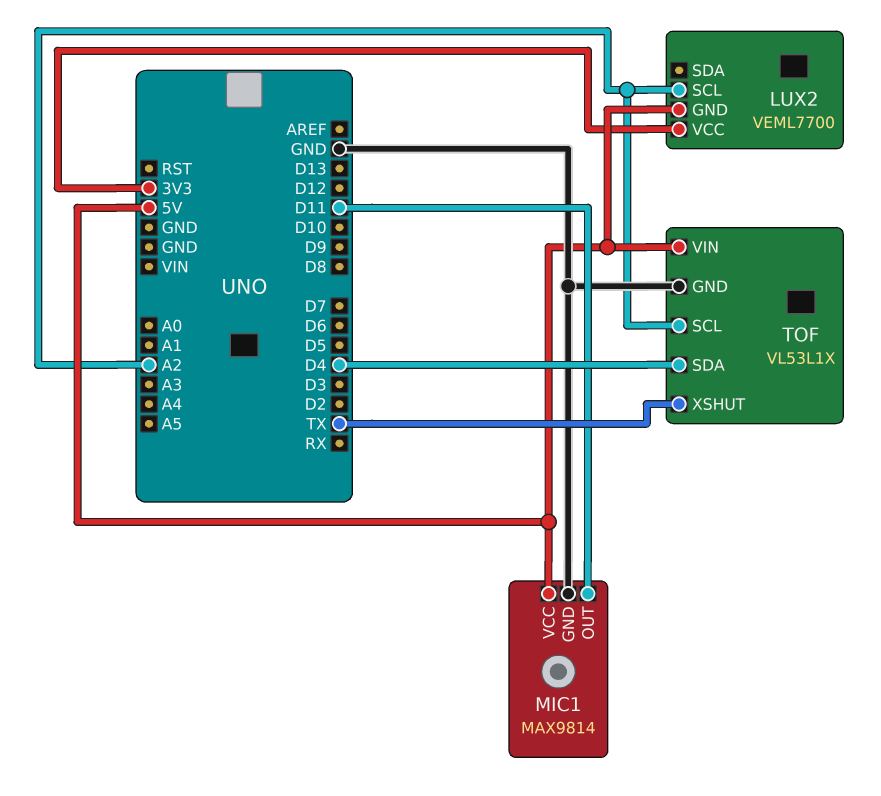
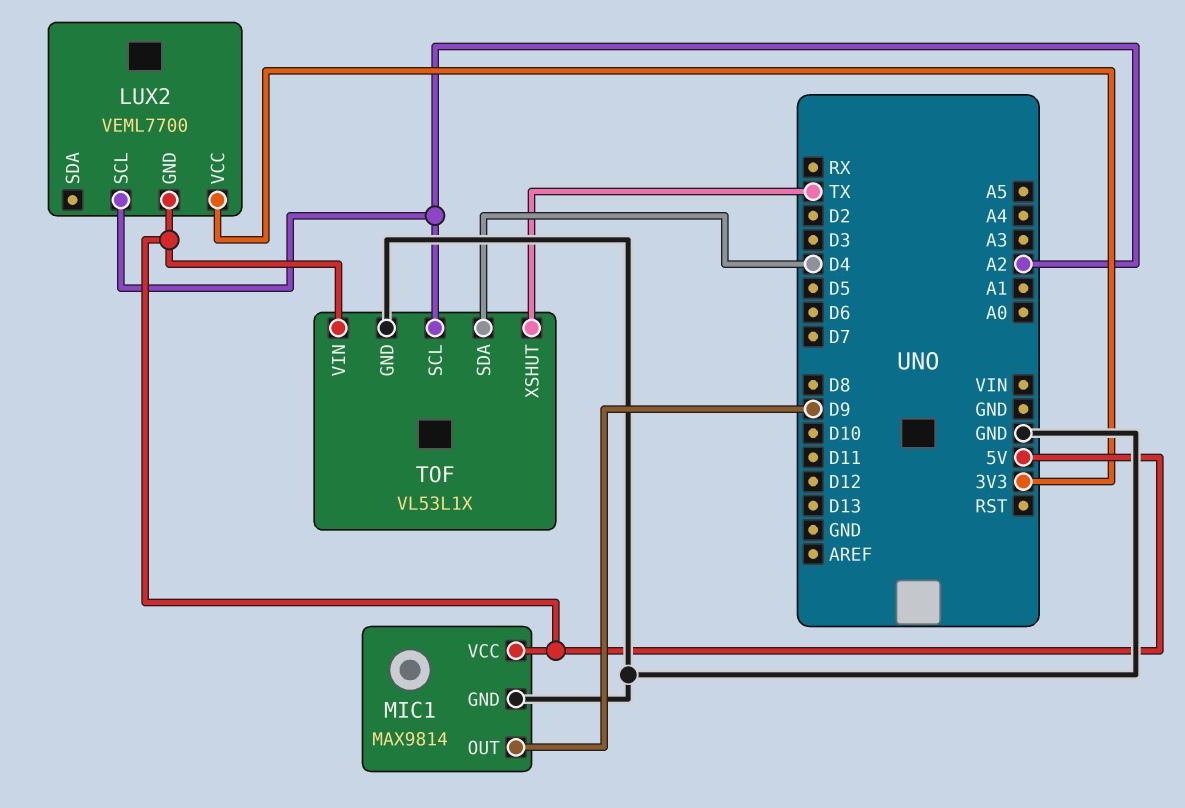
MIC1 pin OUT: D11 -> D9

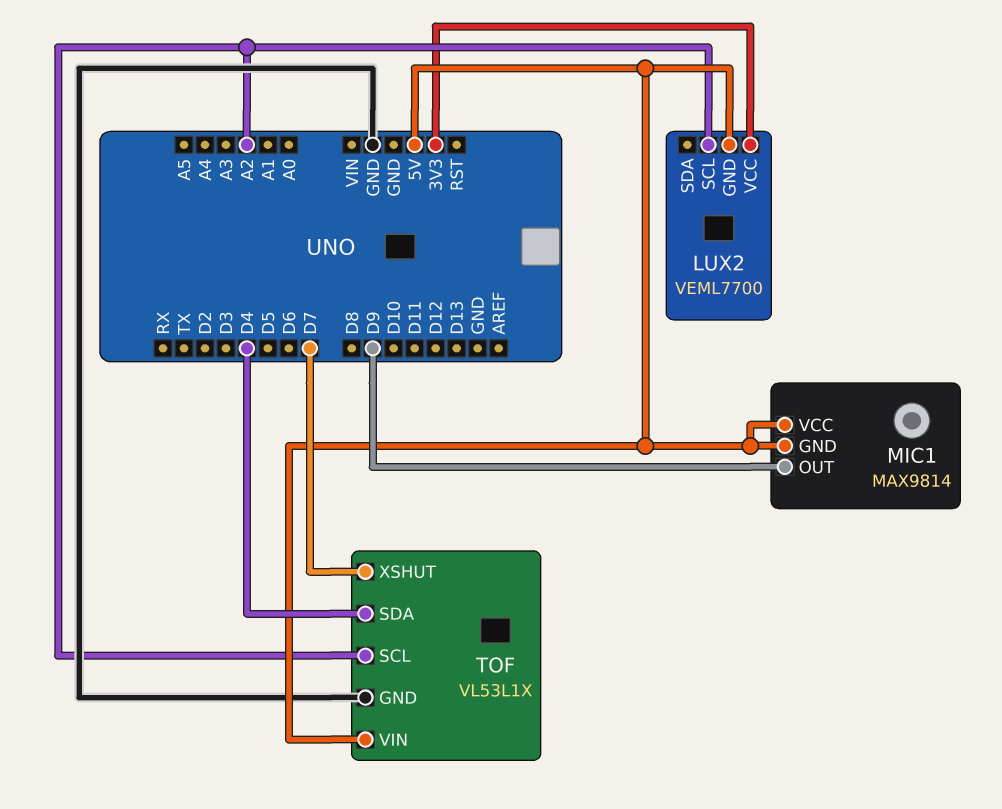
MIC1 pin GND: GND -> 5V
TOF pin XSHUT: TX -> D7

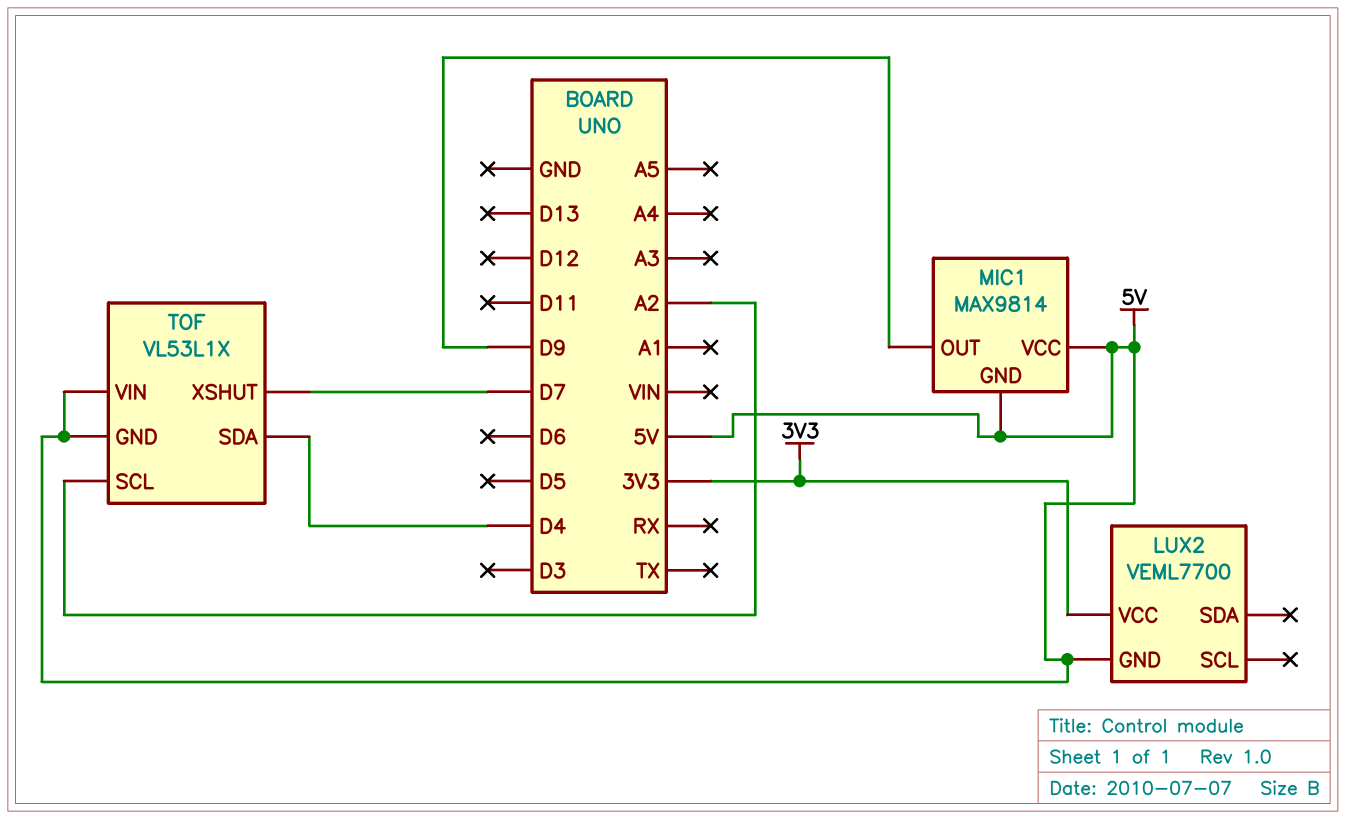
LUX2 pin SCL: A2 -> none
TOF pin GND: GND -> 5V

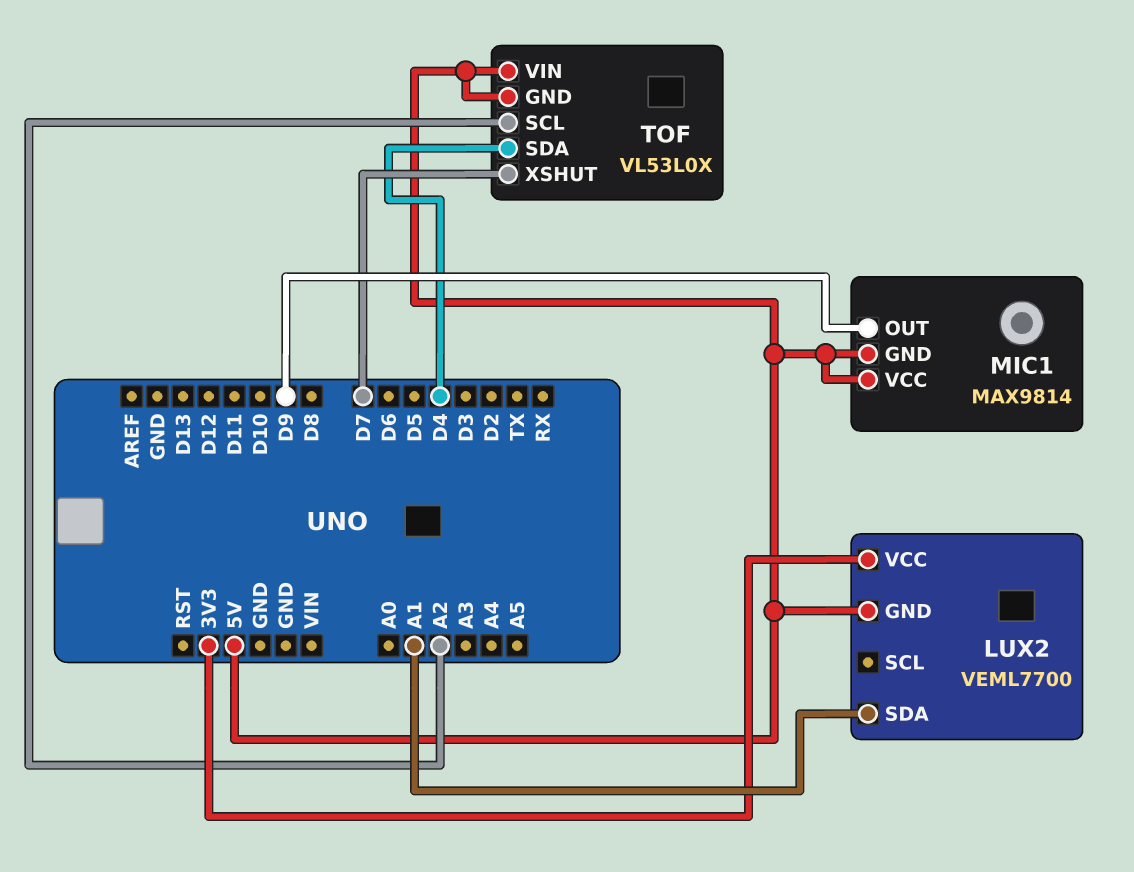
LUX2 pin SDA: none -> A1
TOF: VL53L1X -> VL53L0X

